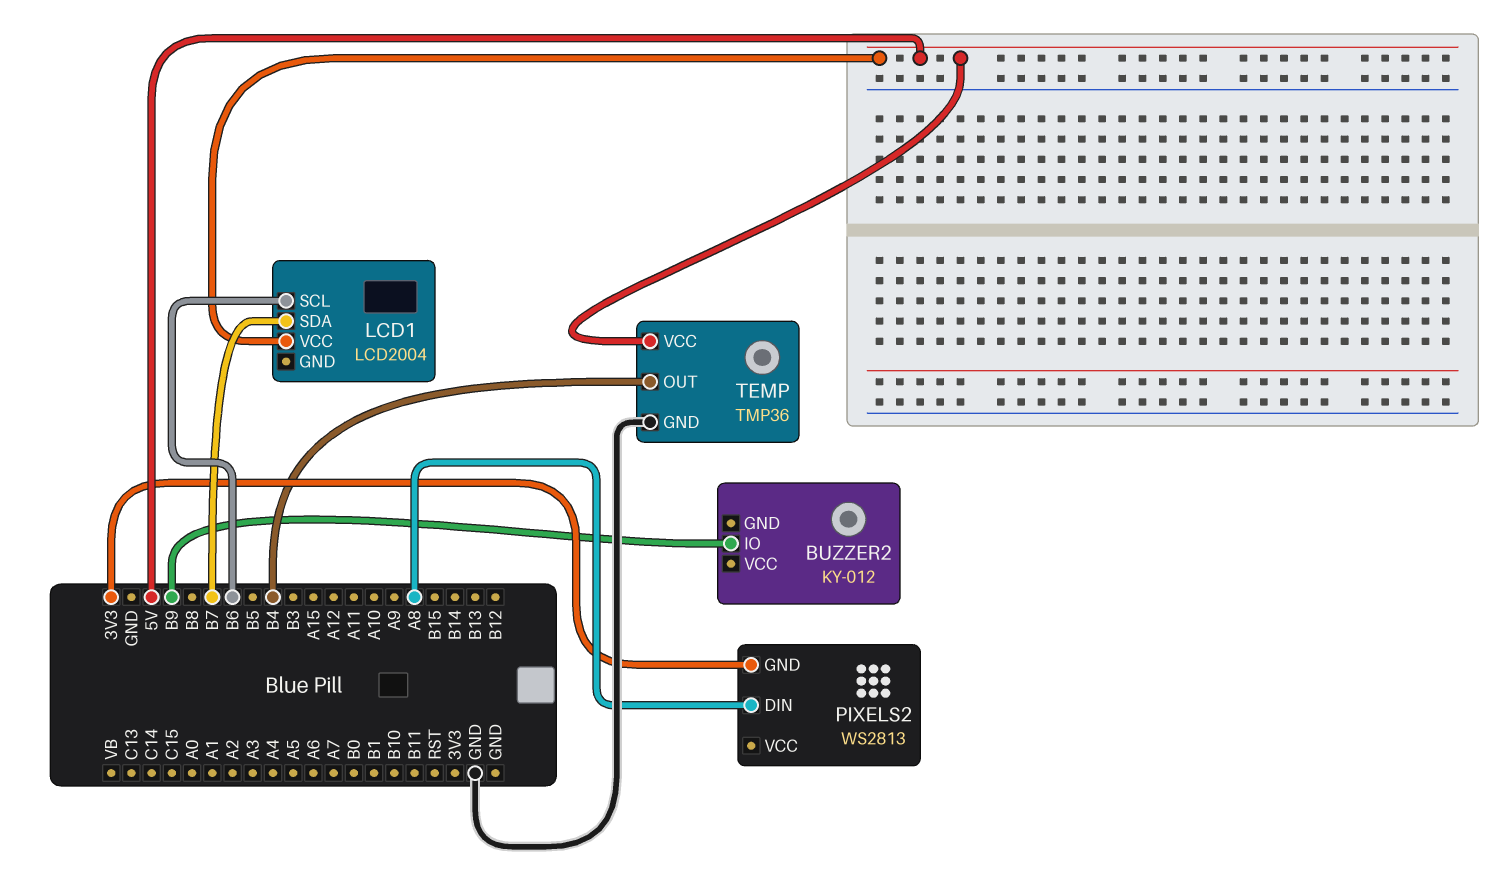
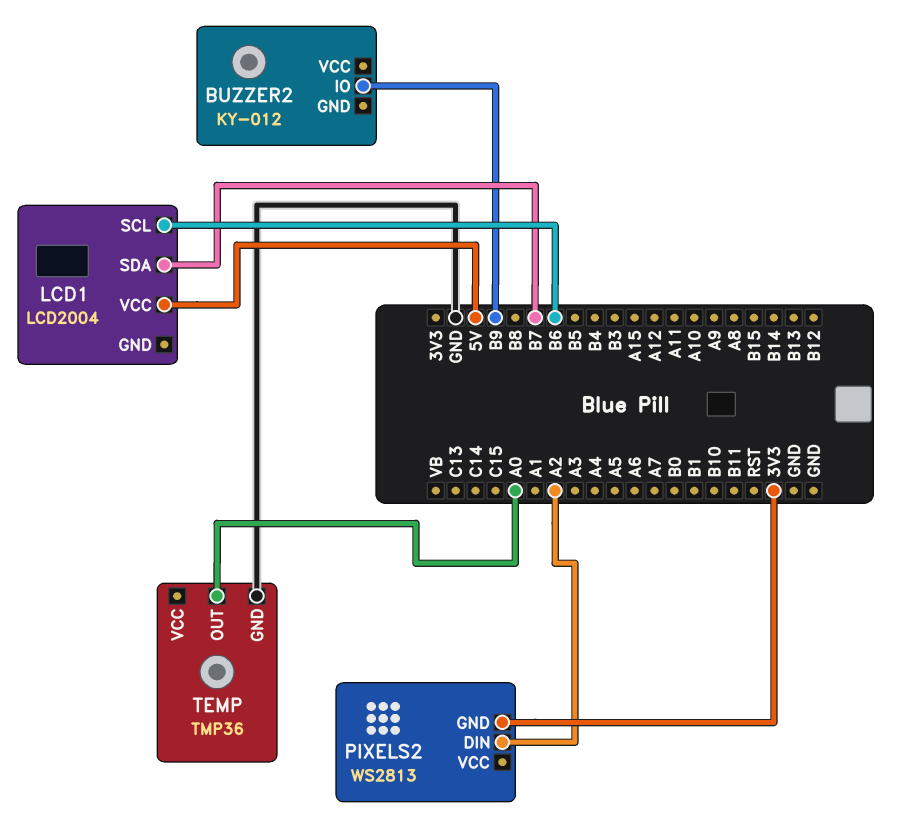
PIXELS2 pin DIN: A8 -> A2
TEMP pin OUT: B4 -> A0
TEMP pin VCC: 5V -> none

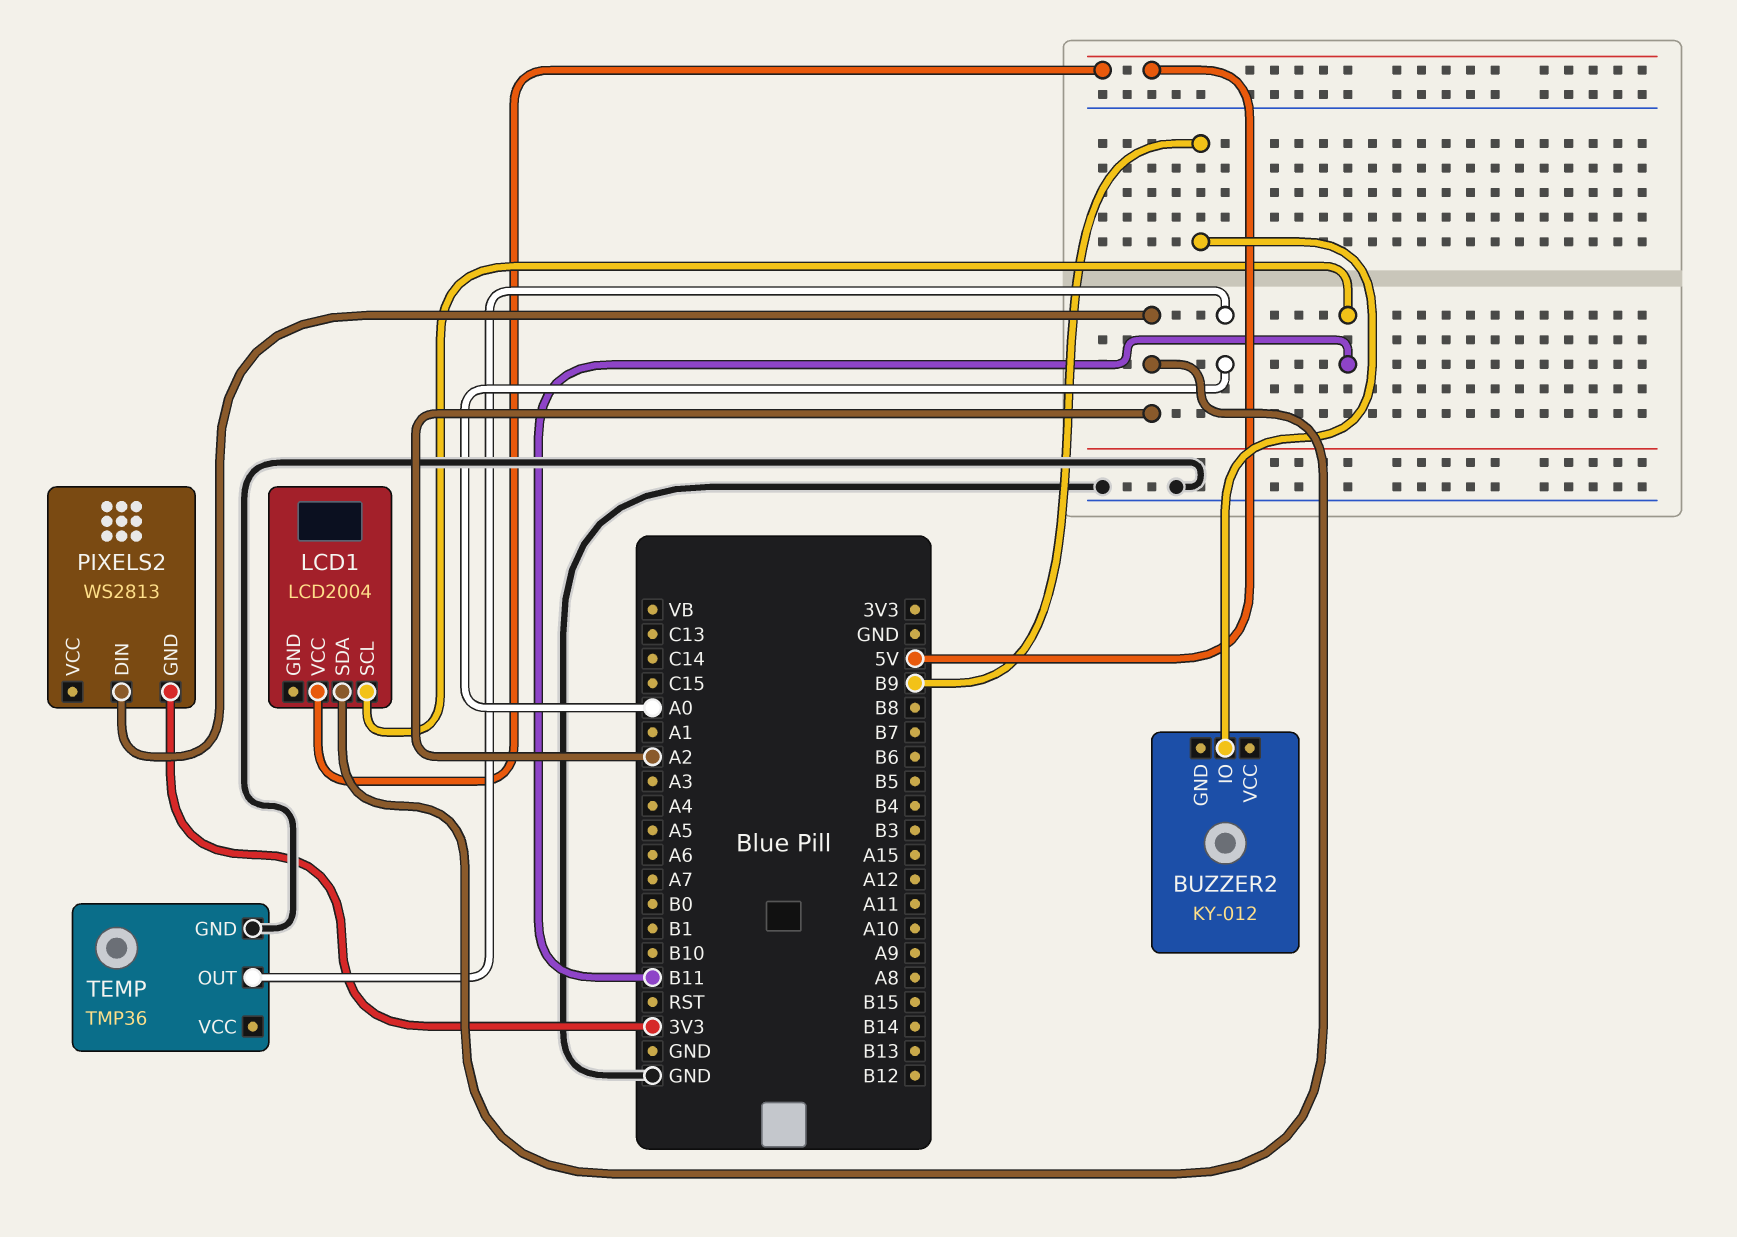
LCD1 pin SCL: B6 -> B11
LCD1 pin SDA: B7 -> A2

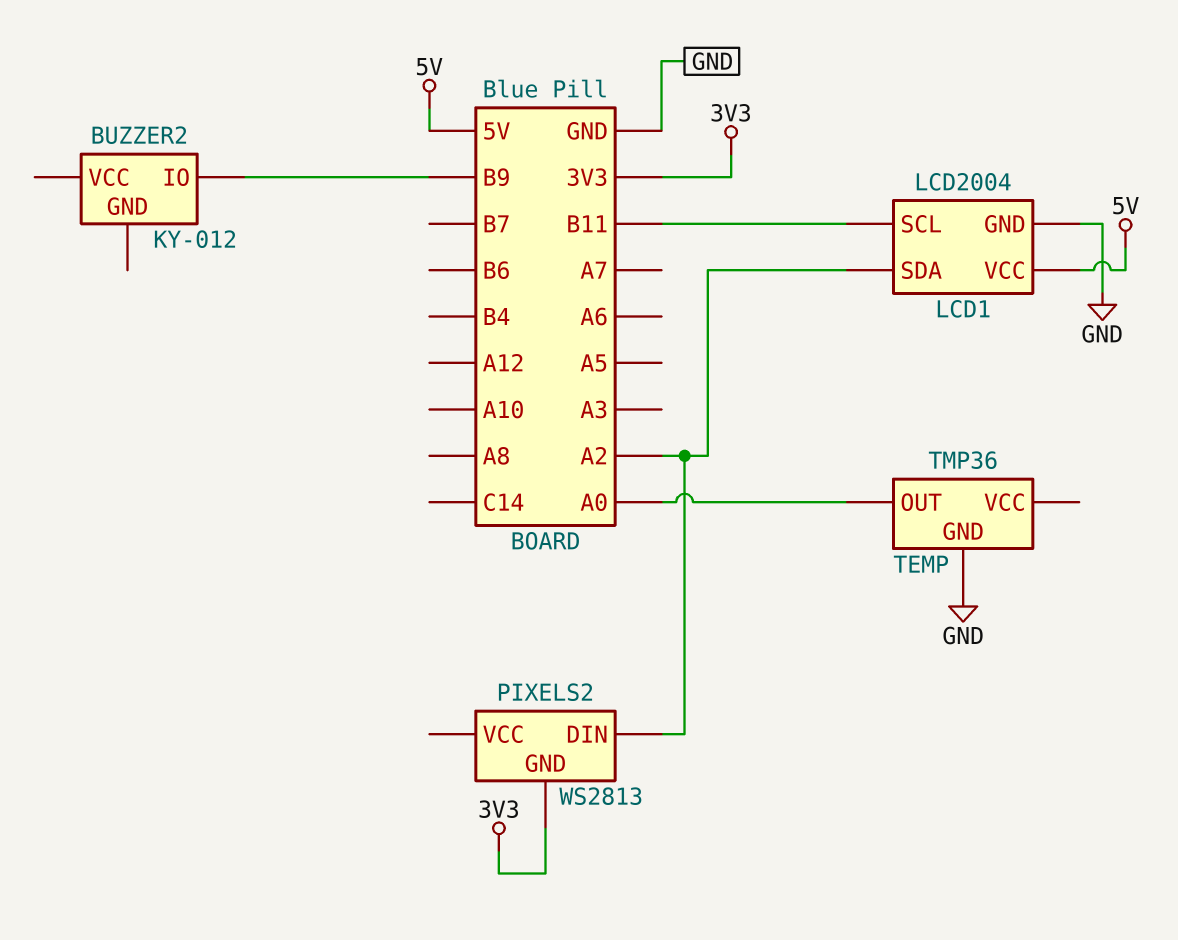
LCD1 pin GND: none -> GND

